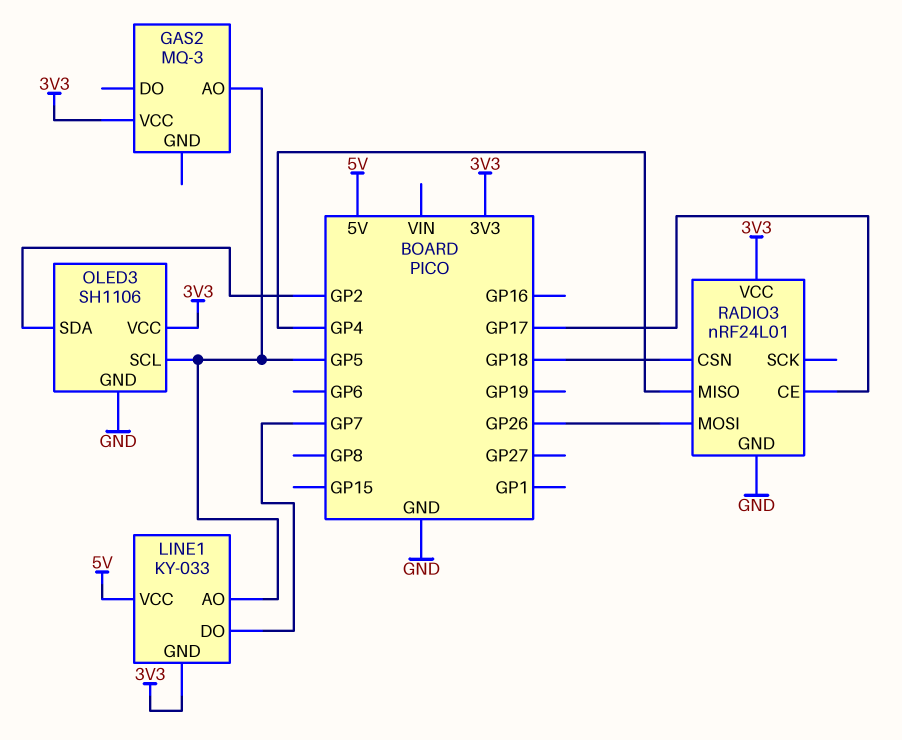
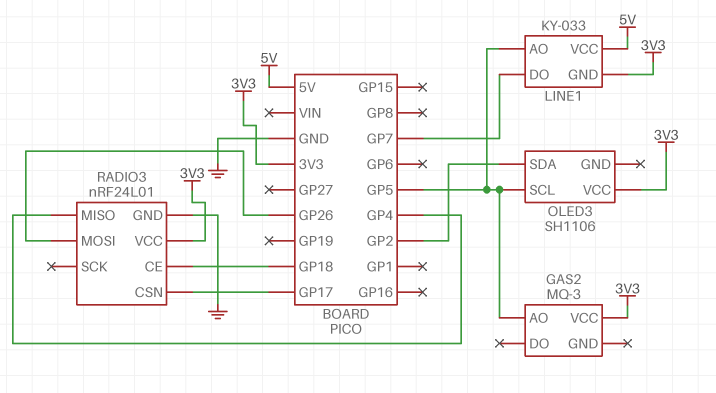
OLED3 pin GND: GND -> none
RADIO3 pin CE: GP17 -> GP18
RADIO3 pin CSN: GP18 -> GP17

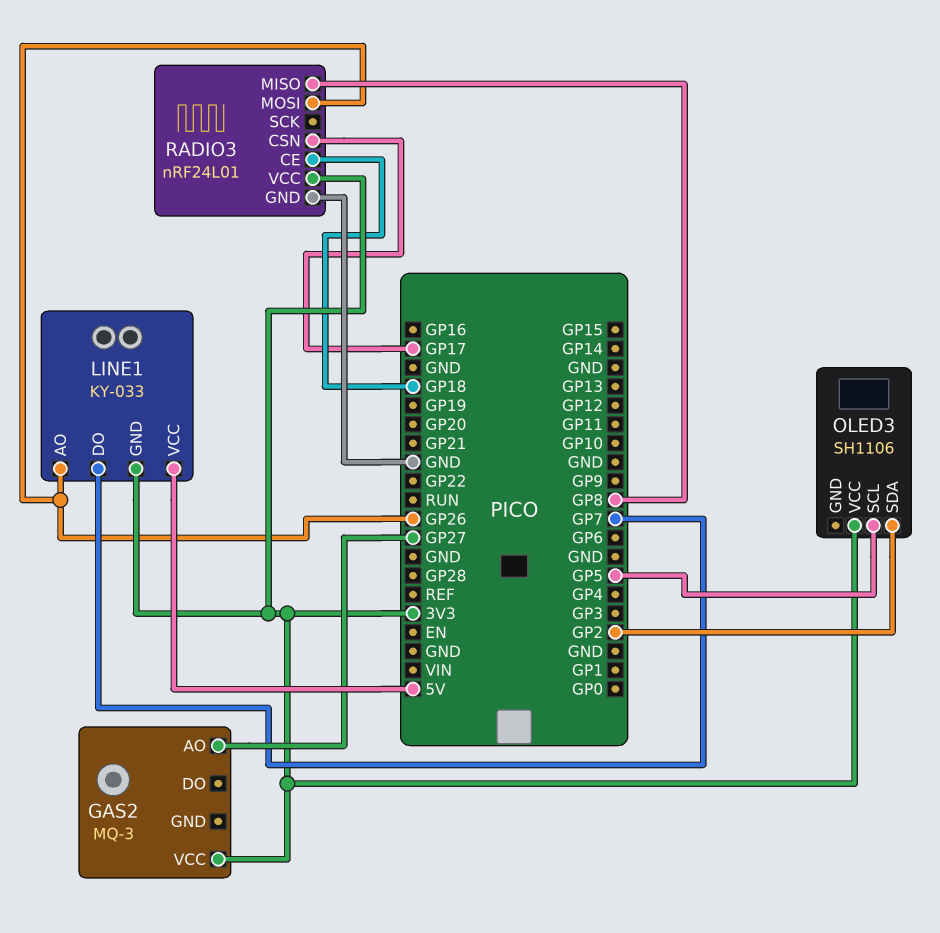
GAS2 pin AO: GP5 -> GP27
LINE1 pin AO: GP5 -> GP26
RADIO3 pin MISO: GP4 -> GP8

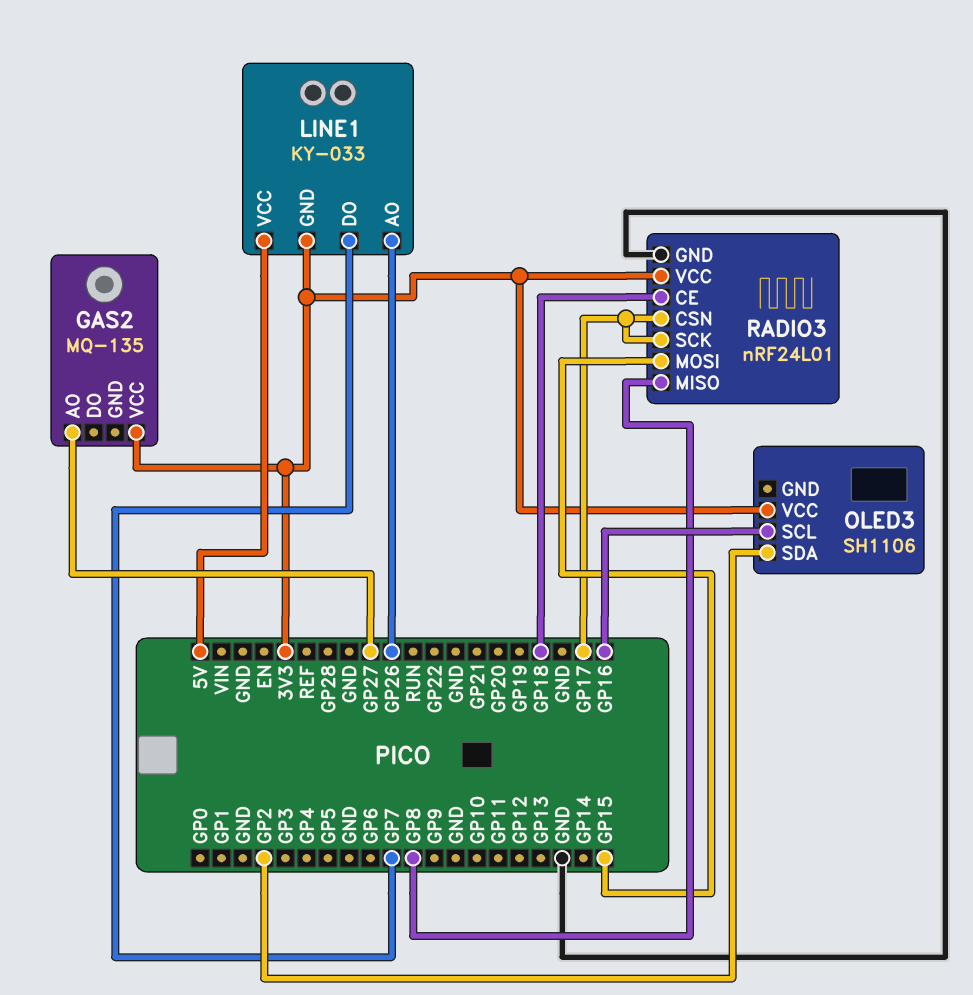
GAS2: MQ-3 -> MQ-135
OLED3 pin SCL: GP5 -> GP16
RADIO3 pin MOSI: GP26 -> GP15
RADIO3 pin SCK: none -> GP17

